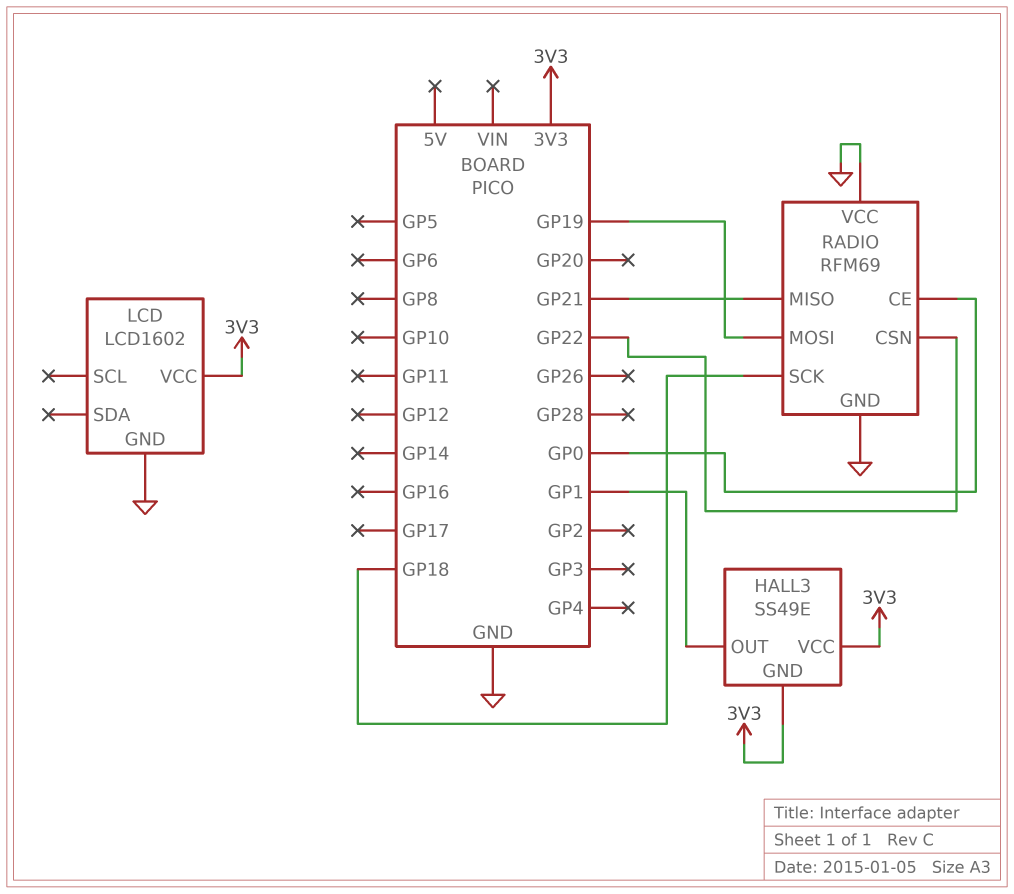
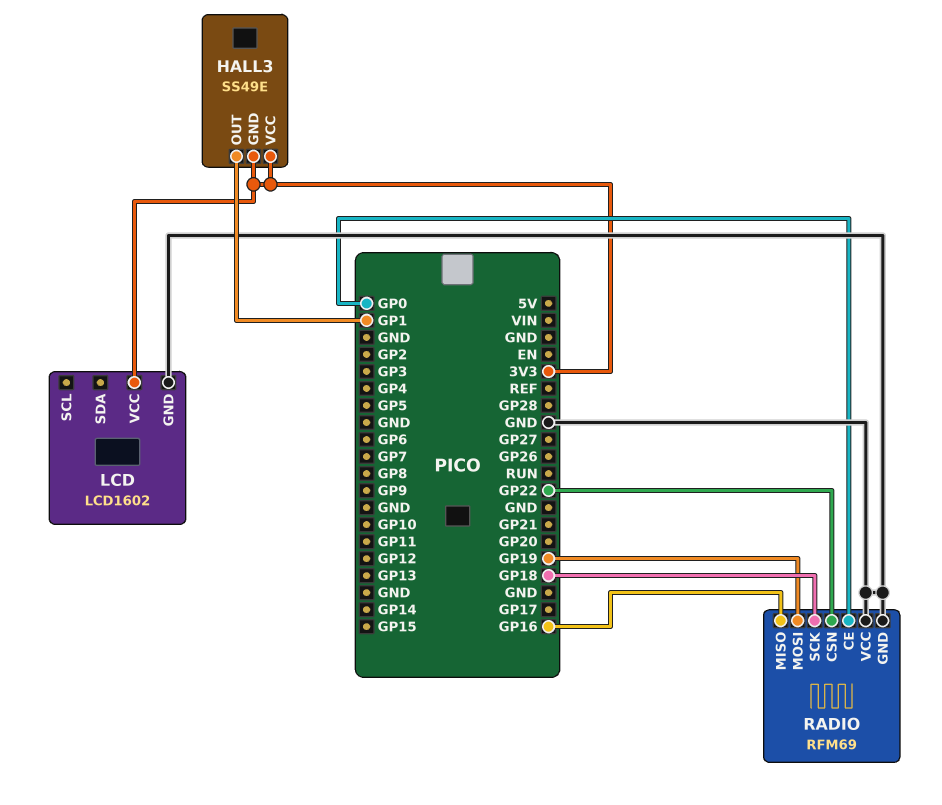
RADIO pin MISO: GP21 -> GP16

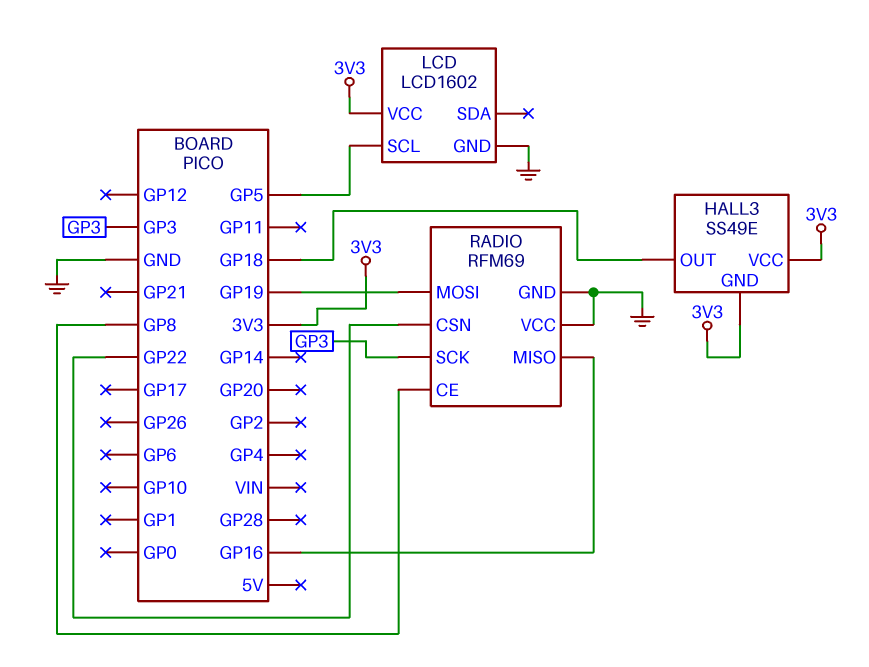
HALL3 pin OUT: GP1 -> GP18
LCD pin SCL: none -> GP5
RADIO pin CE: GP0 -> GP8
RADIO pin SCK: GP18 -> GP3

